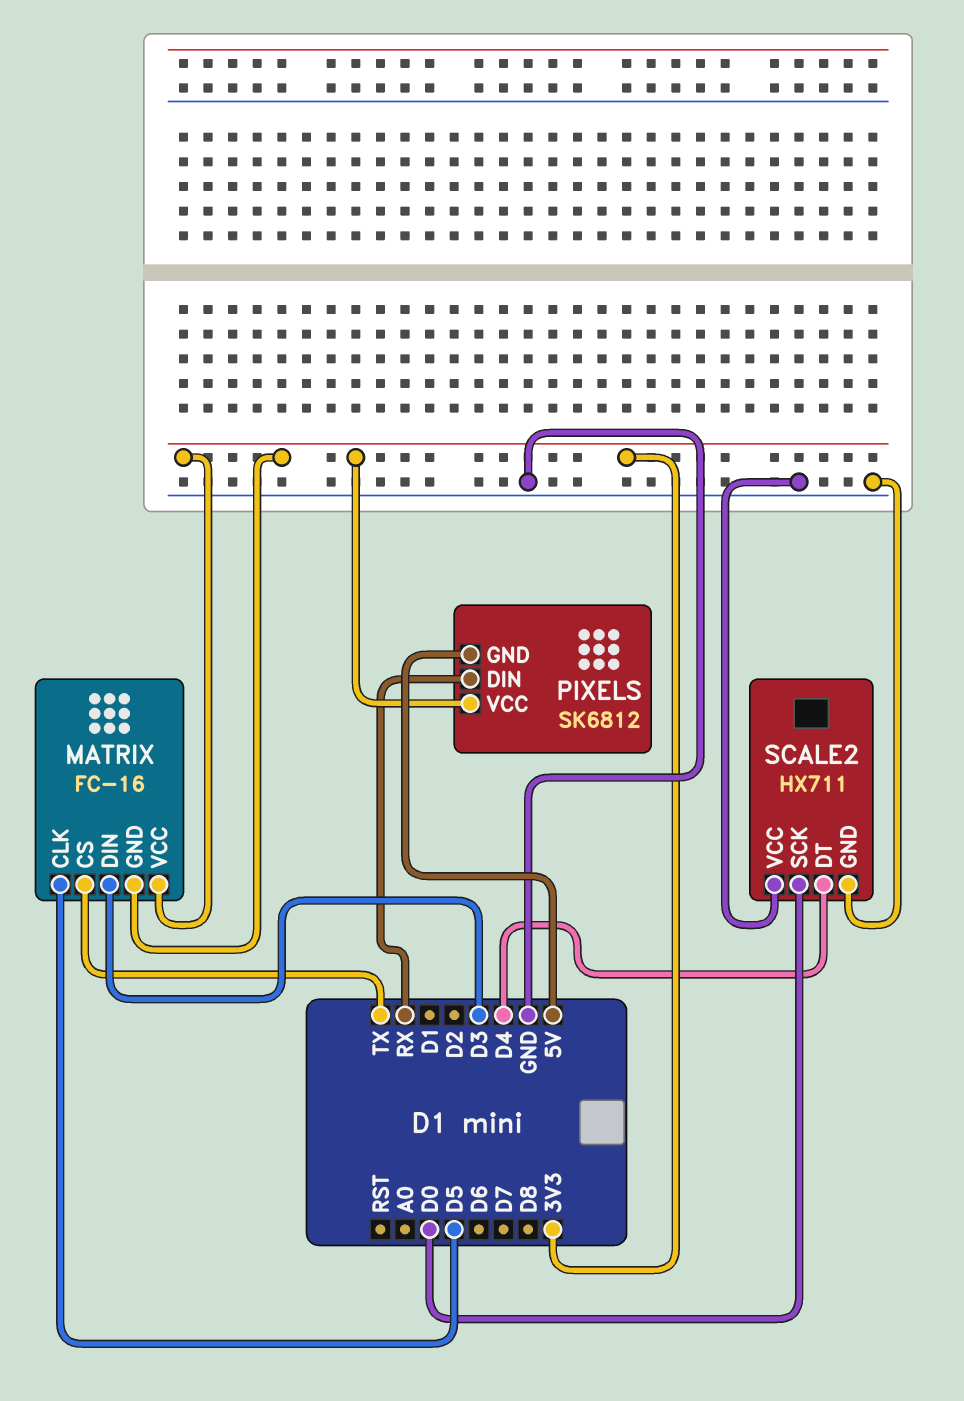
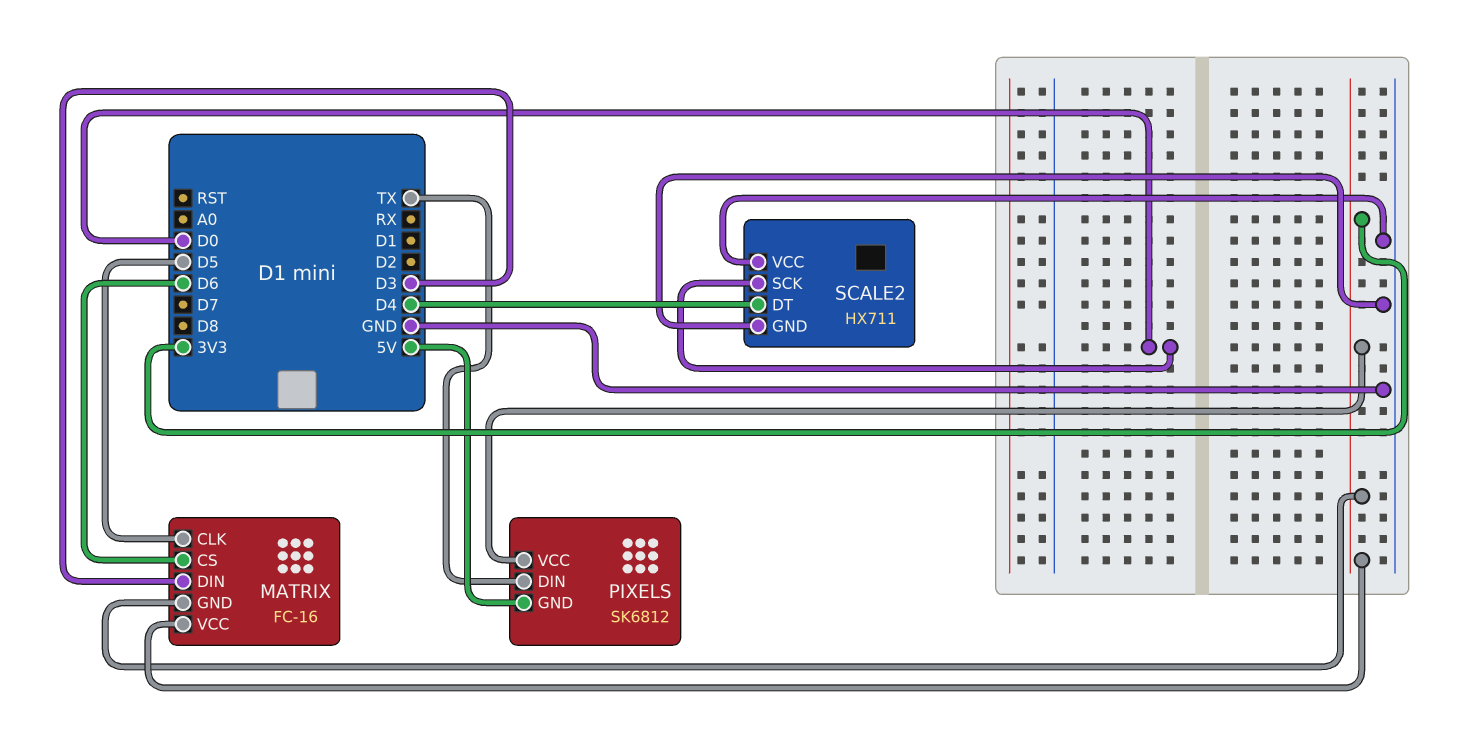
MATRIX pin CS: TX -> D6
PIXELS pin DIN: RX -> TX

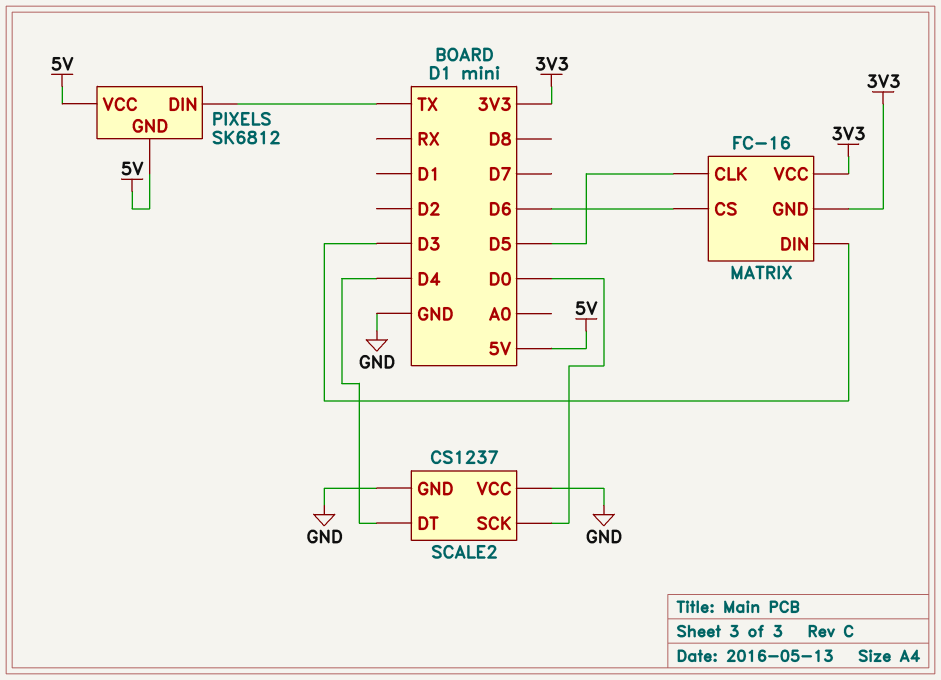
PIXELS pin VCC: 3V3 -> 5V
SCALE2: HX711 -> CS1237

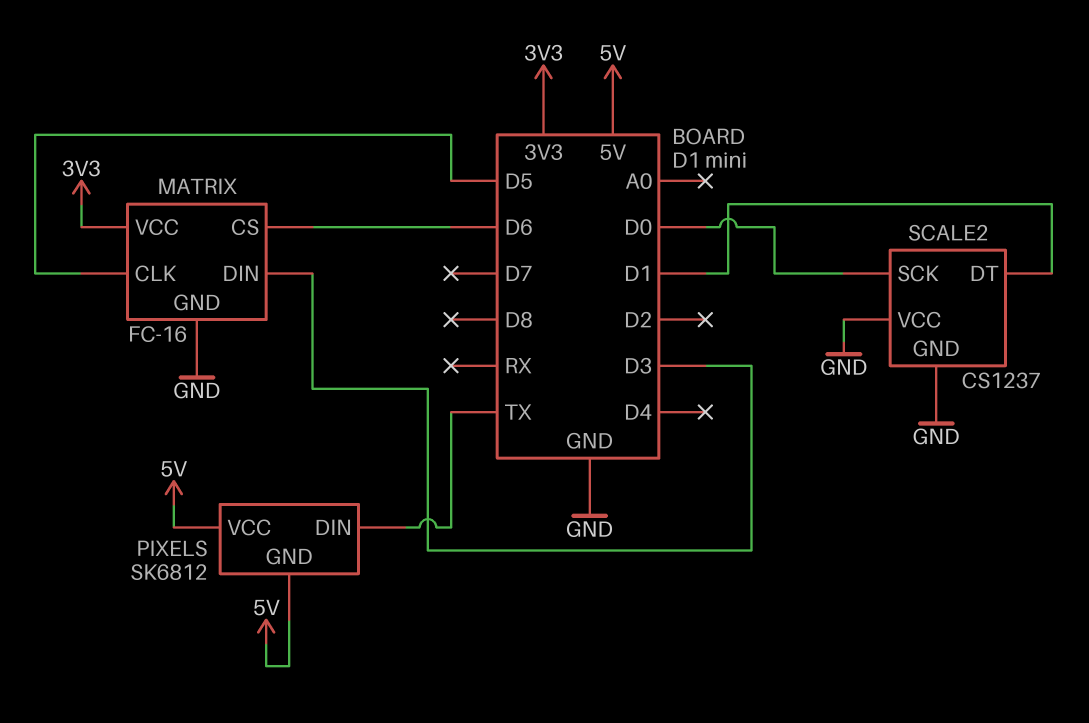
MATRIX pin GND: 3V3 -> GND
SCALE2 pin DT: D4 -> D1

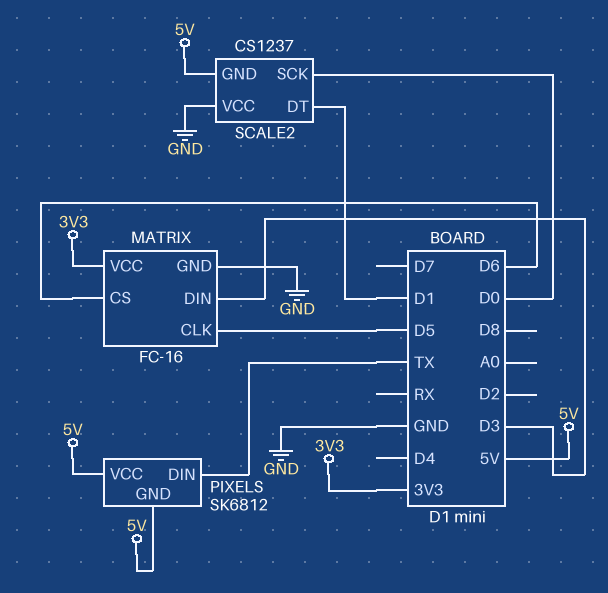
SCALE2 pin GND: GND -> 5V

